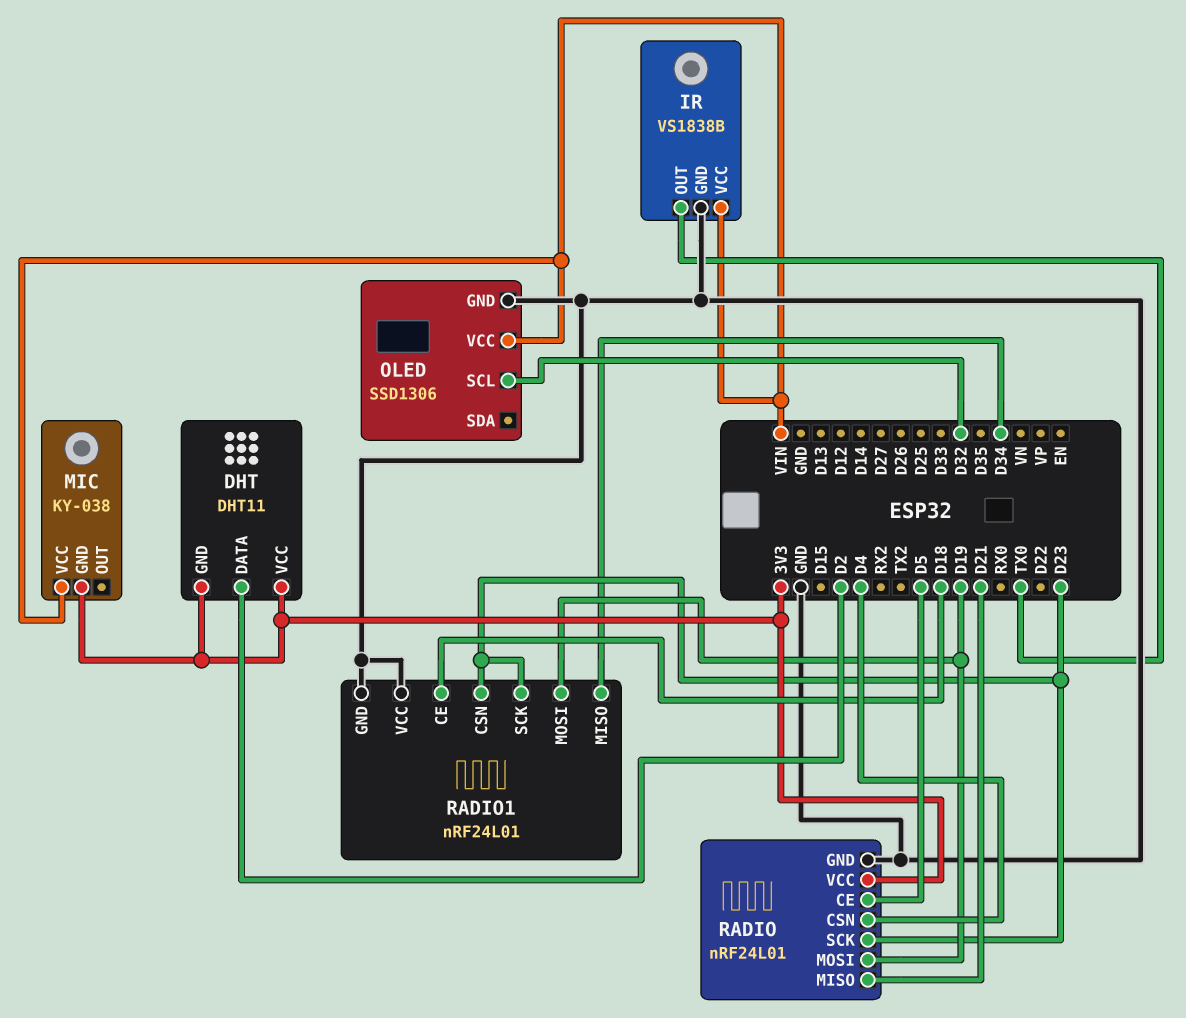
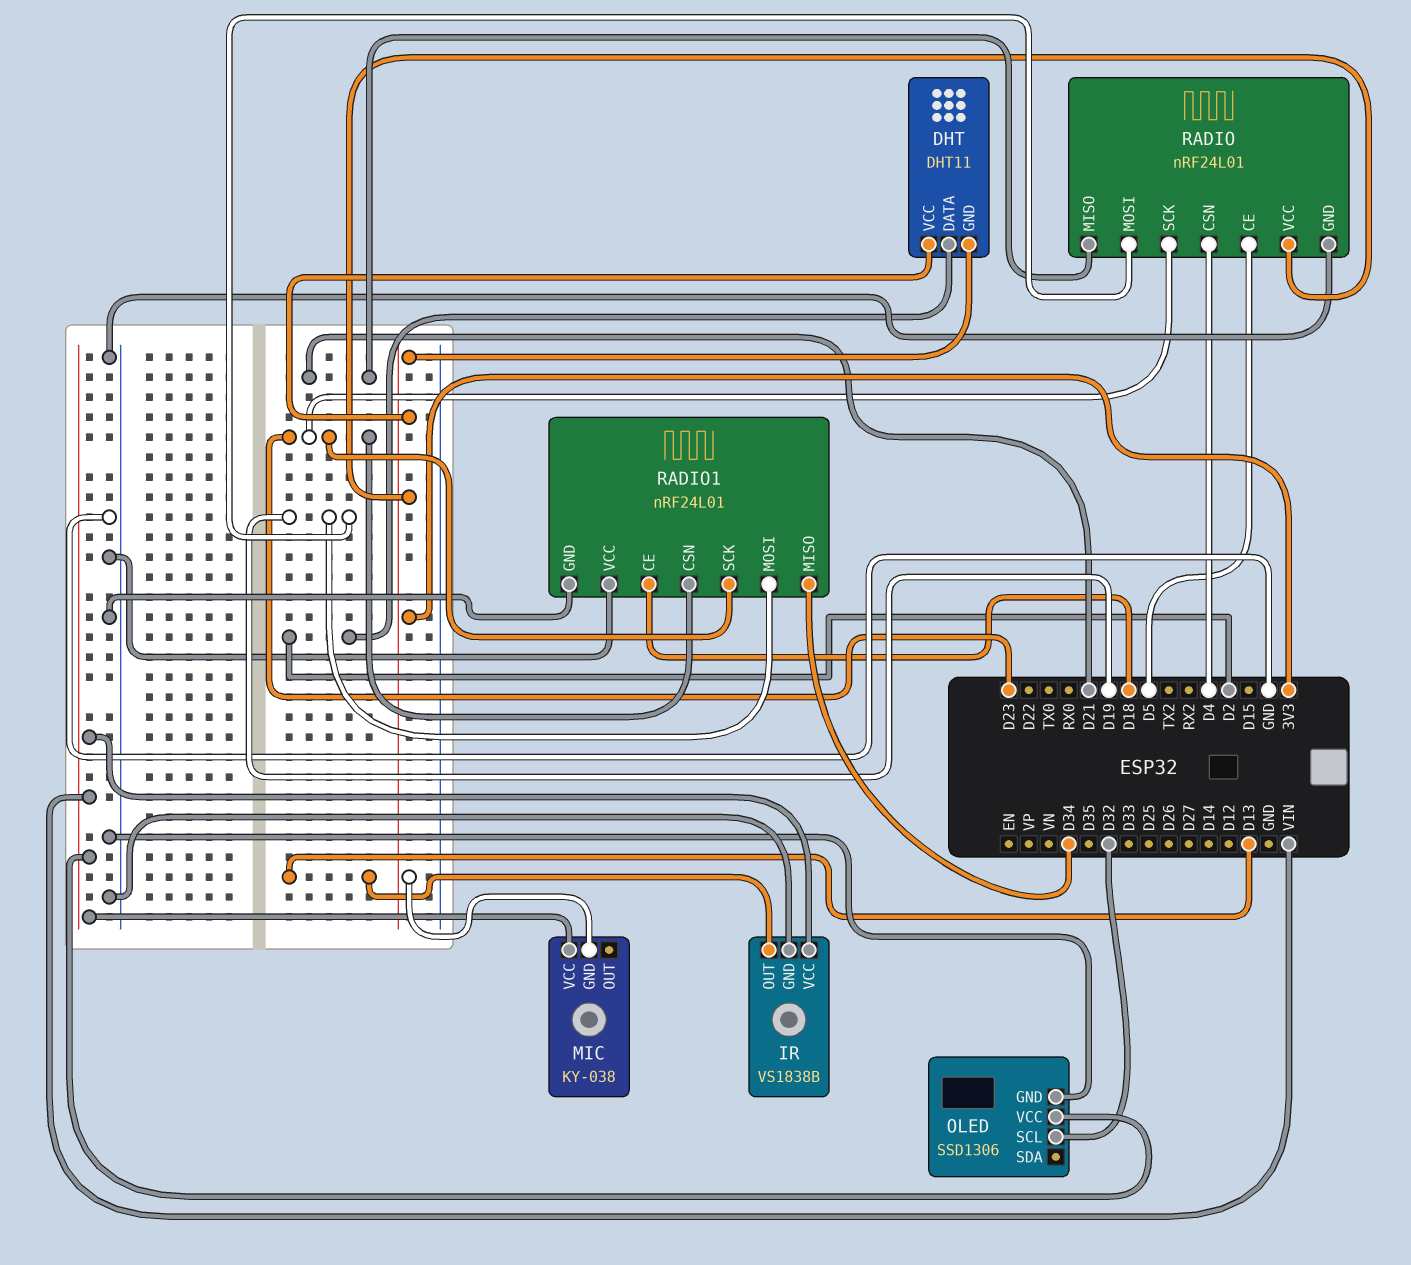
IR pin OUT: TX0 -> D13

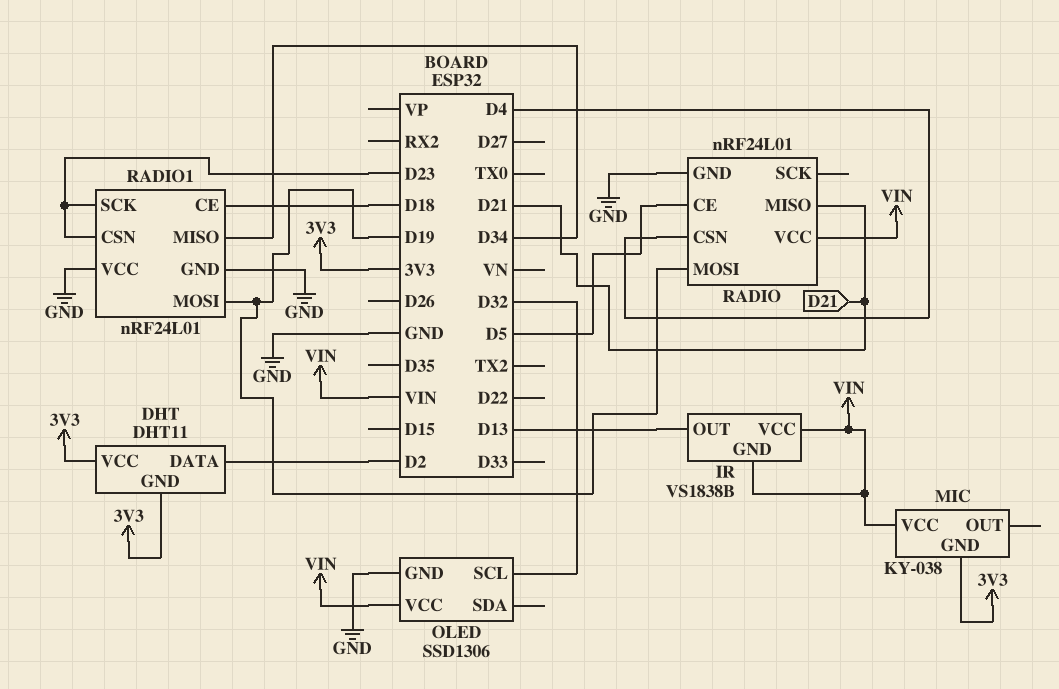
IR pin GND: GND -> VIN
RADIO pin SCK: D23 -> none
RADIO pin VCC: 3V3 -> VIN

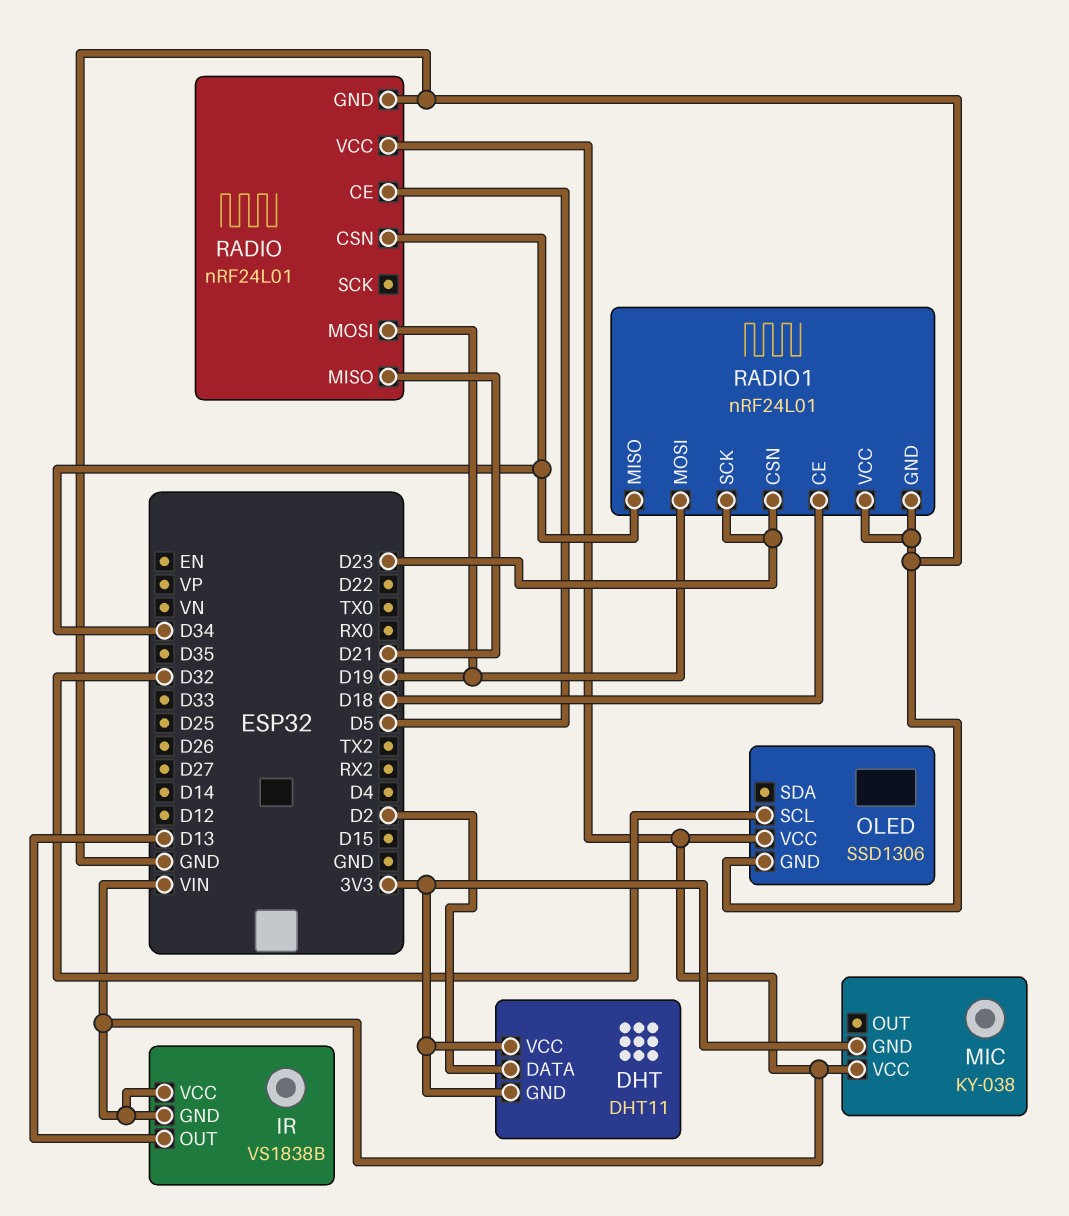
RADIO pin CSN: D4 -> D34

